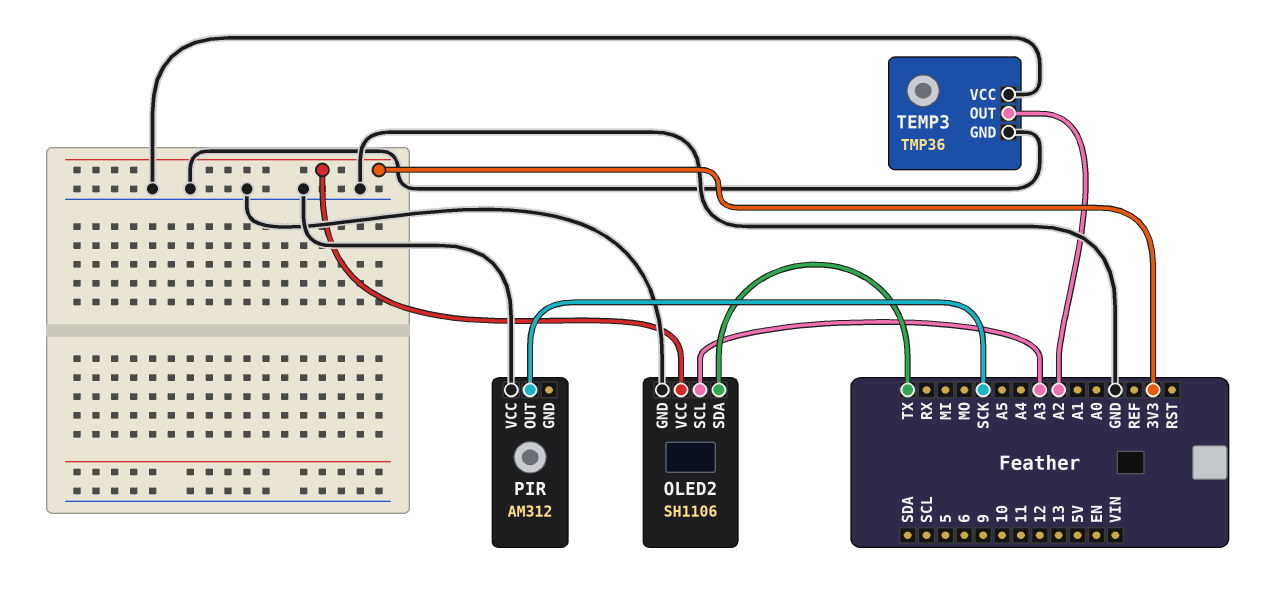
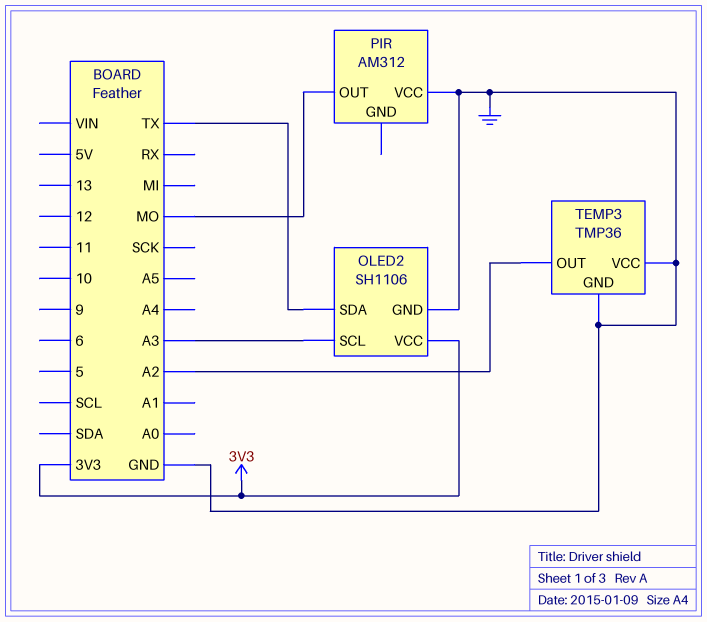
PIR pin OUT: SCK -> MO

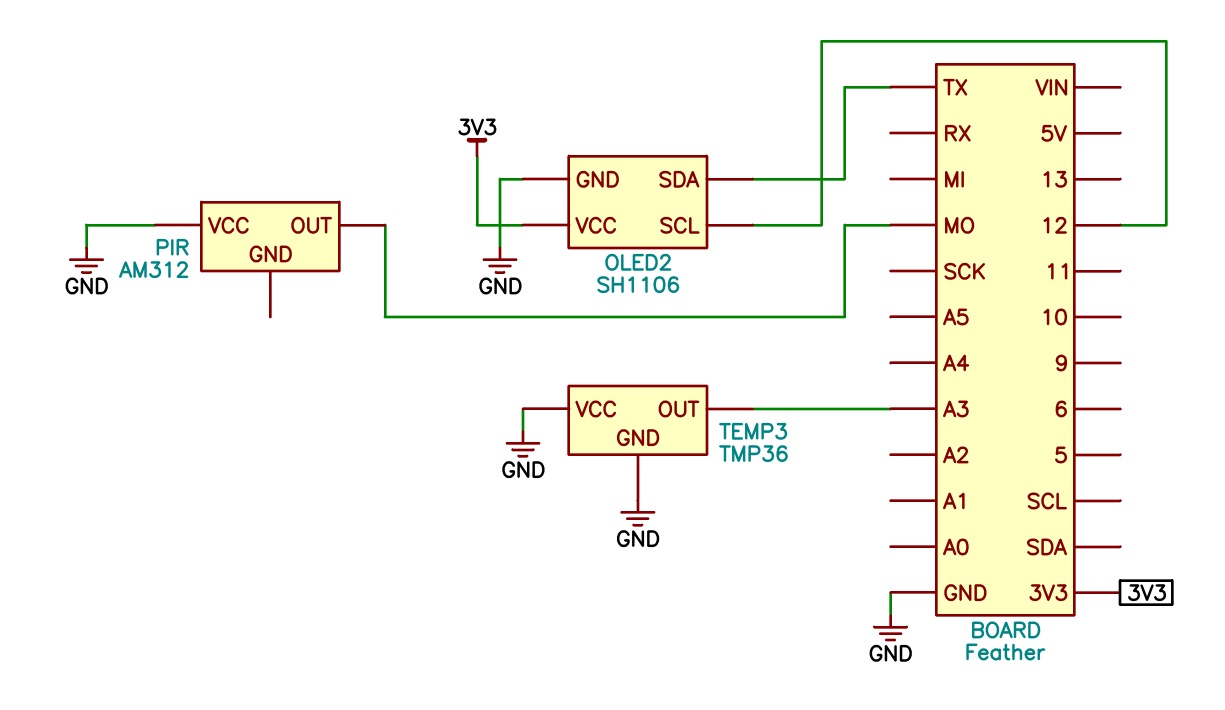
OLED2 pin SCL: A3 -> 12
TEMP3 pin OUT: A2 -> A3

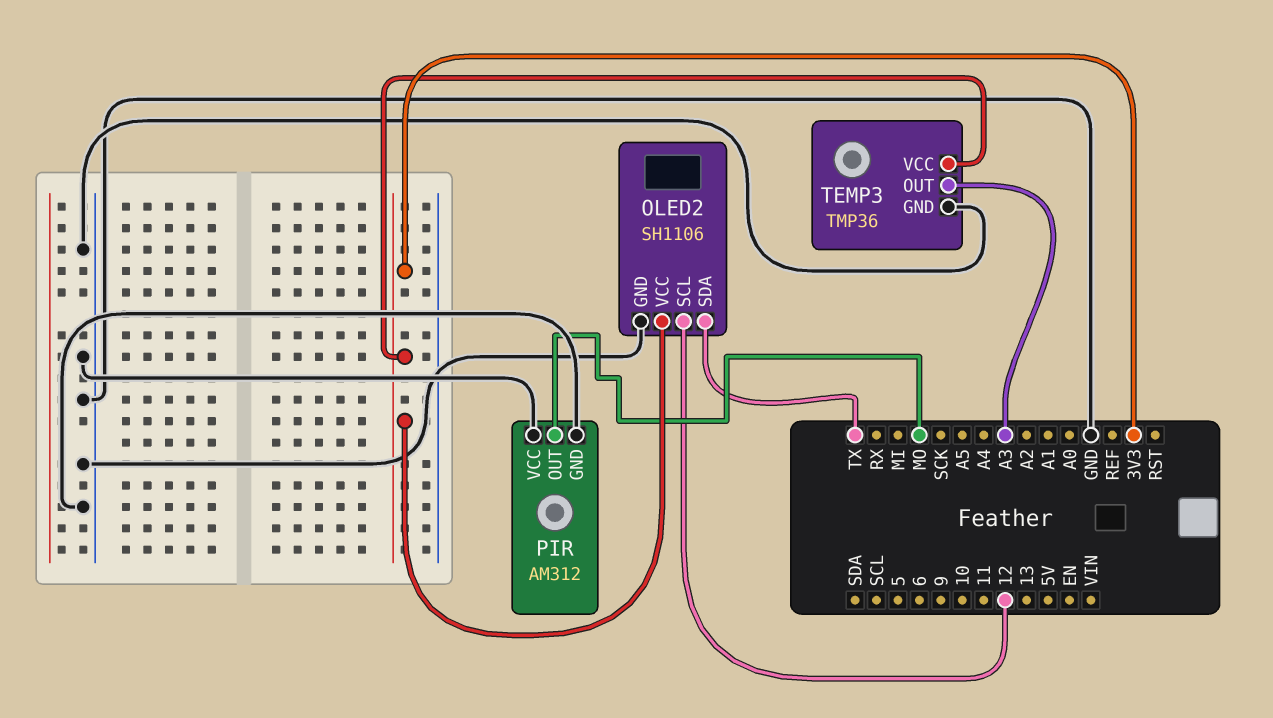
PIR pin GND: none -> GND
TEMP3 pin VCC: GND -> 3V3

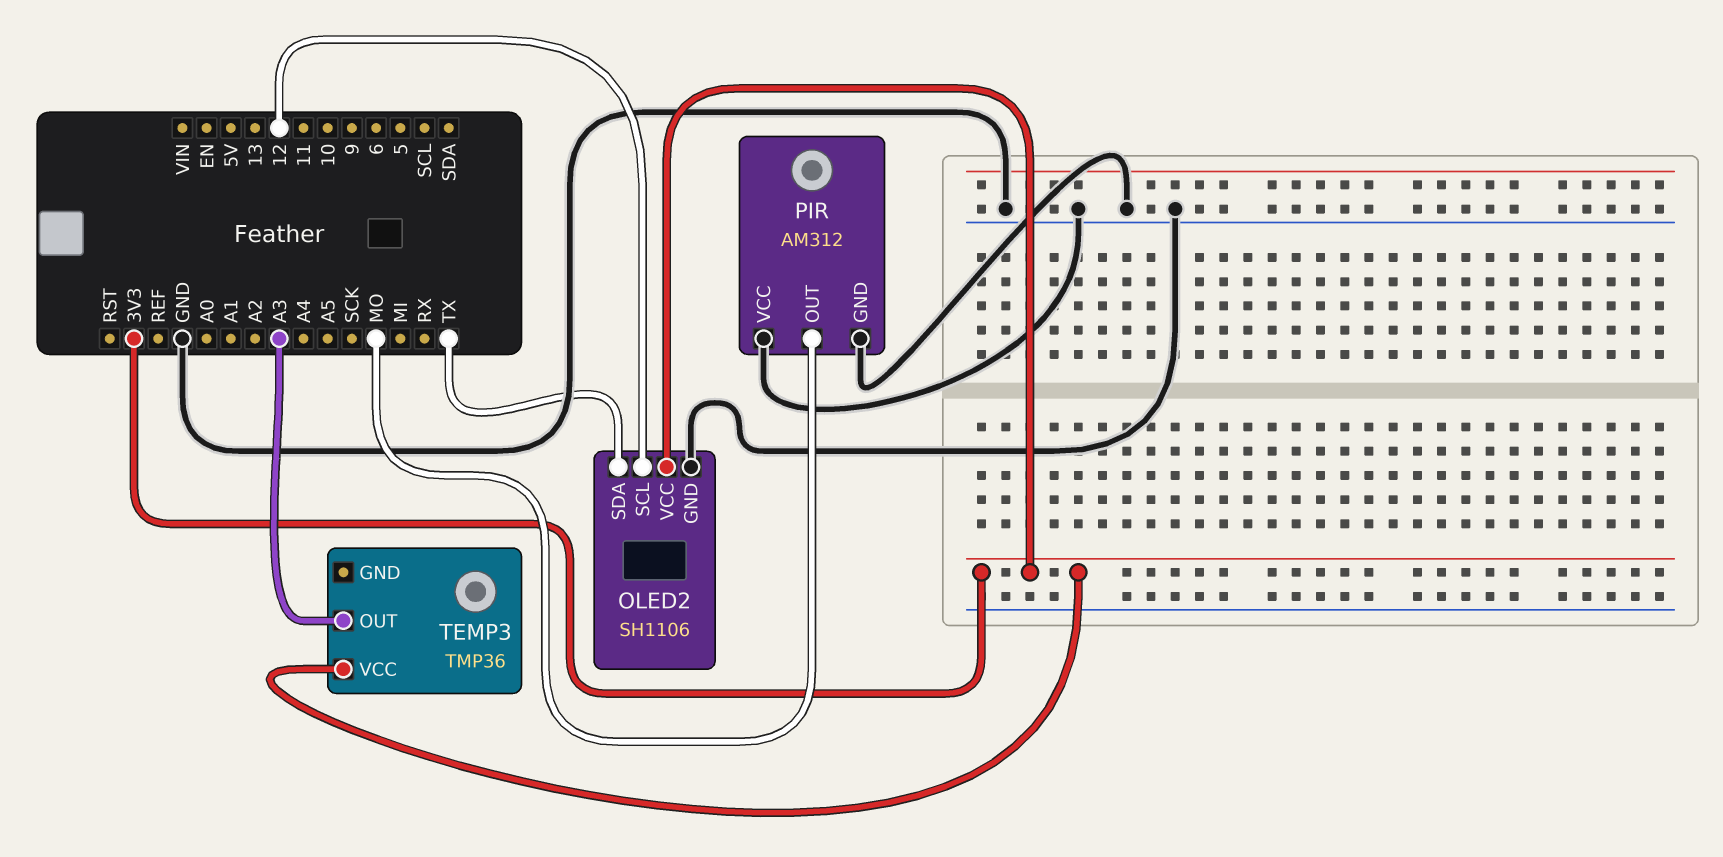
TEMP3 pin GND: GND -> none

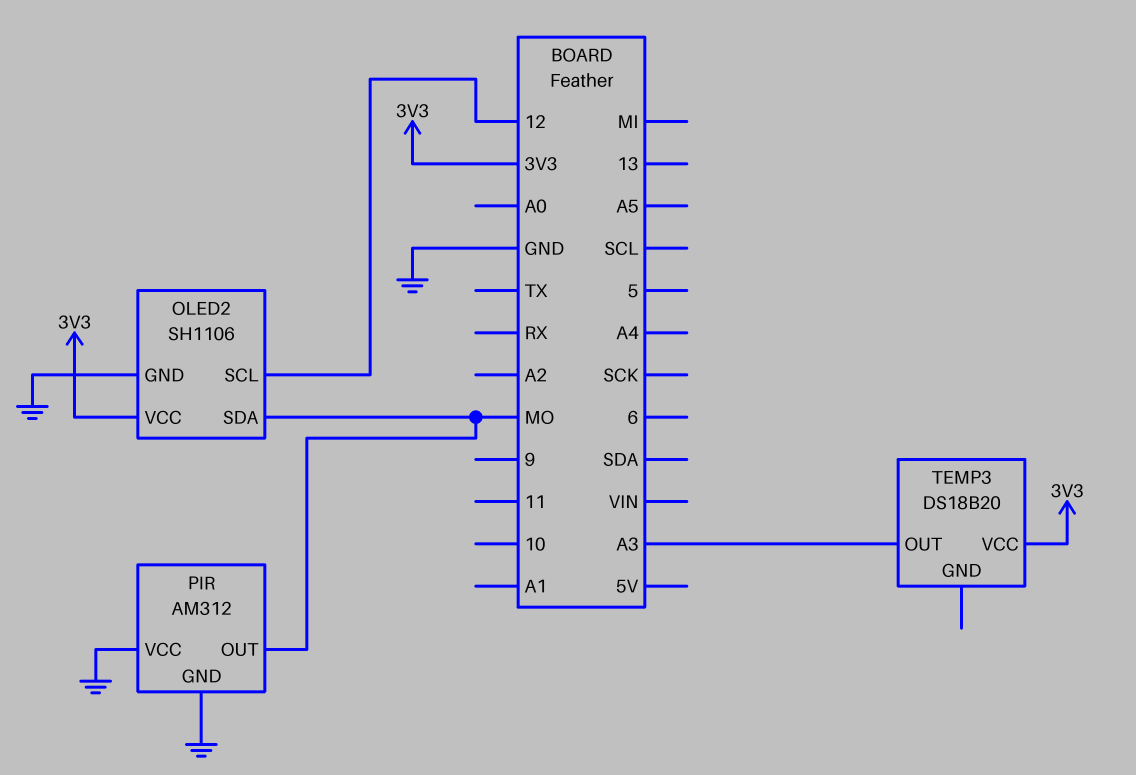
OLED2 pin SDA: TX -> MO
TEMP3: TMP36 -> DS18B20

